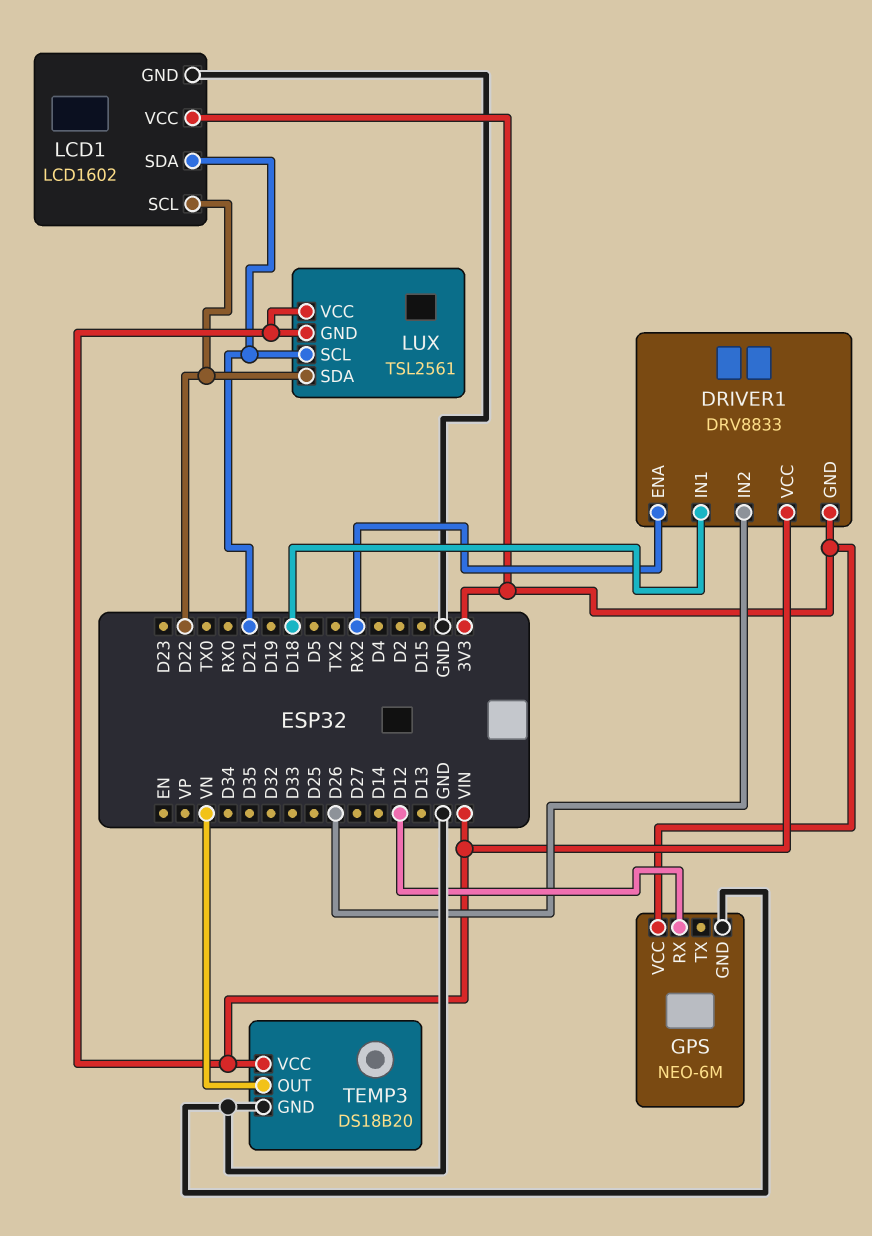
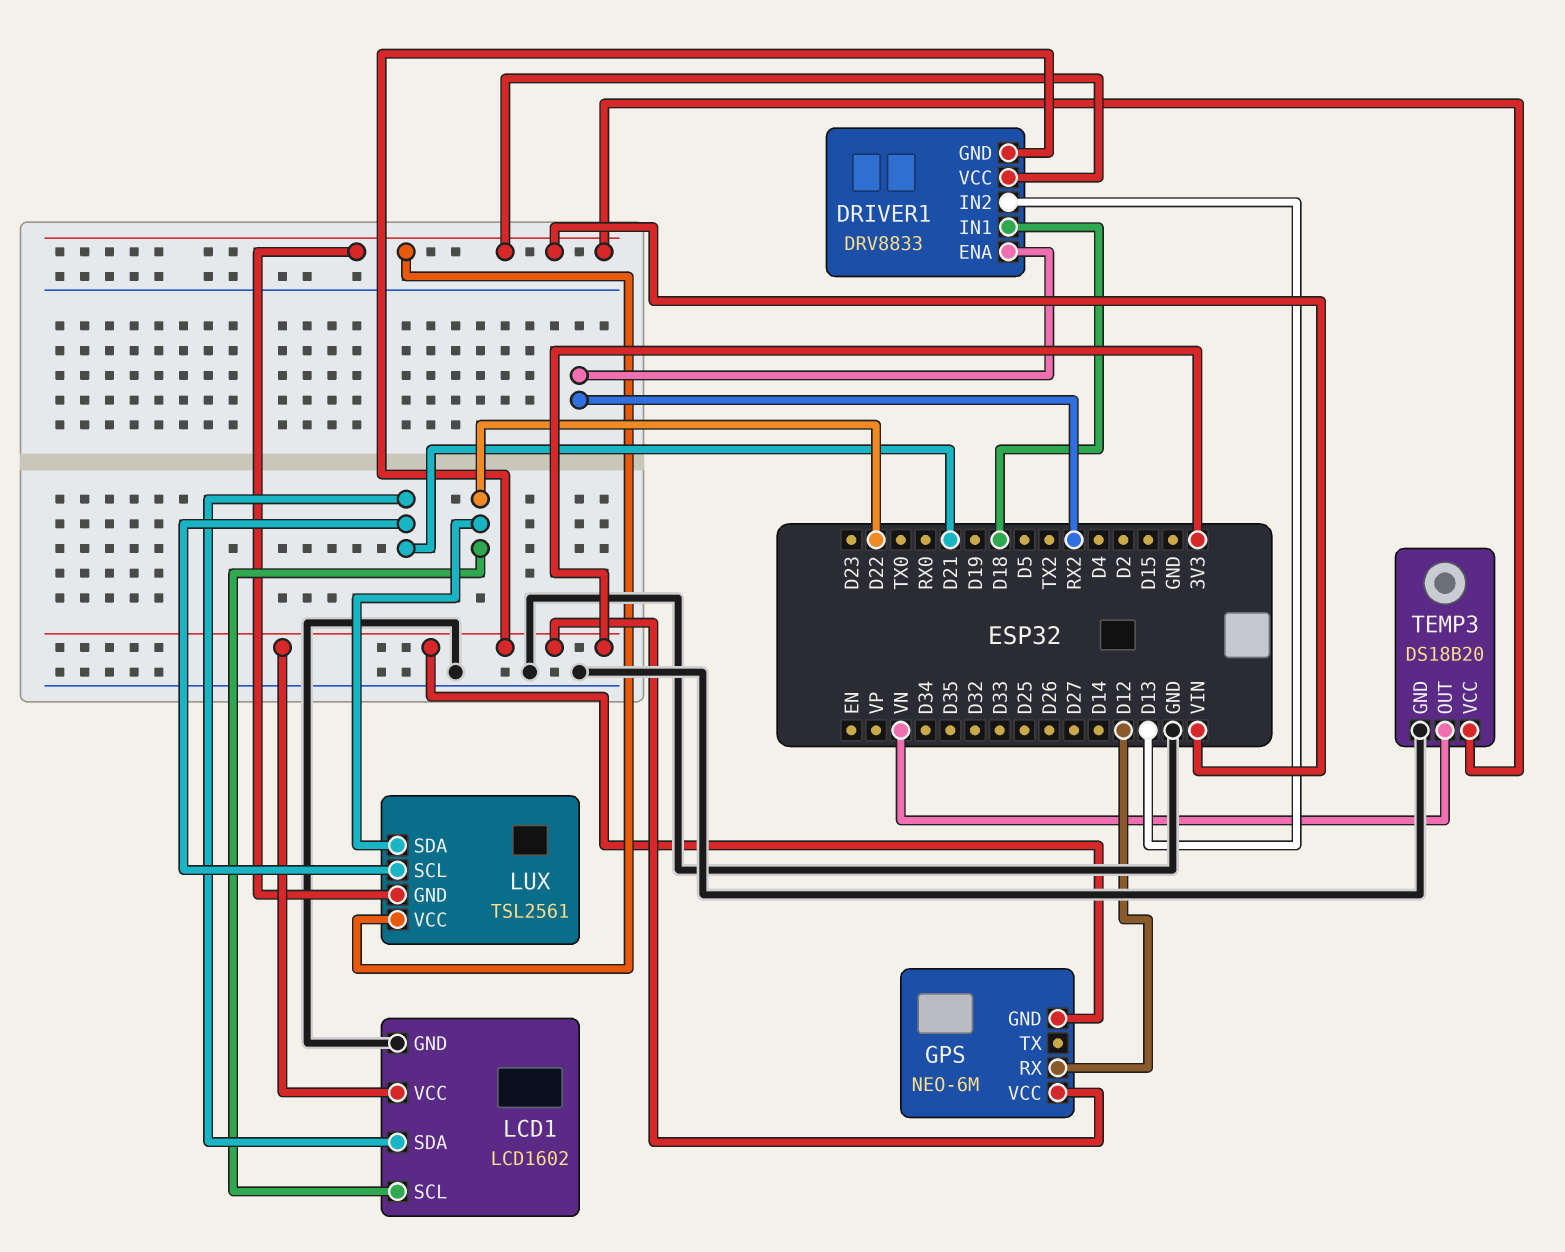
DRIVER1 pin IN2: D26 -> D13
GPS pin GND: GND -> 3V3

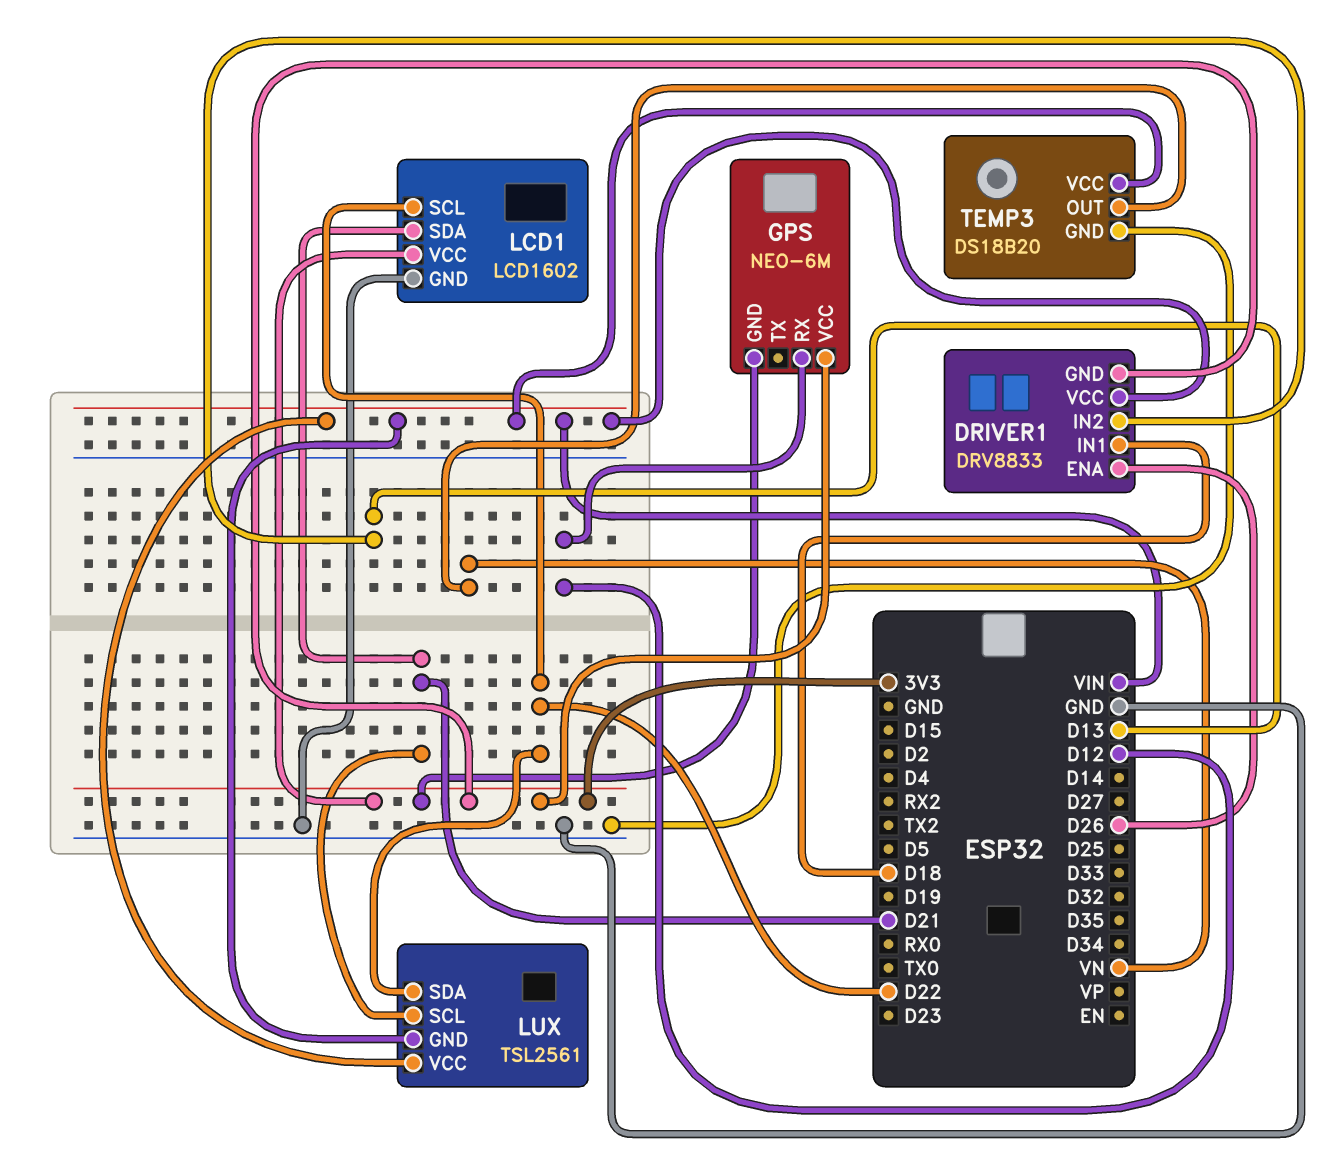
DRIVER1 pin ENA: RX2 -> D26

